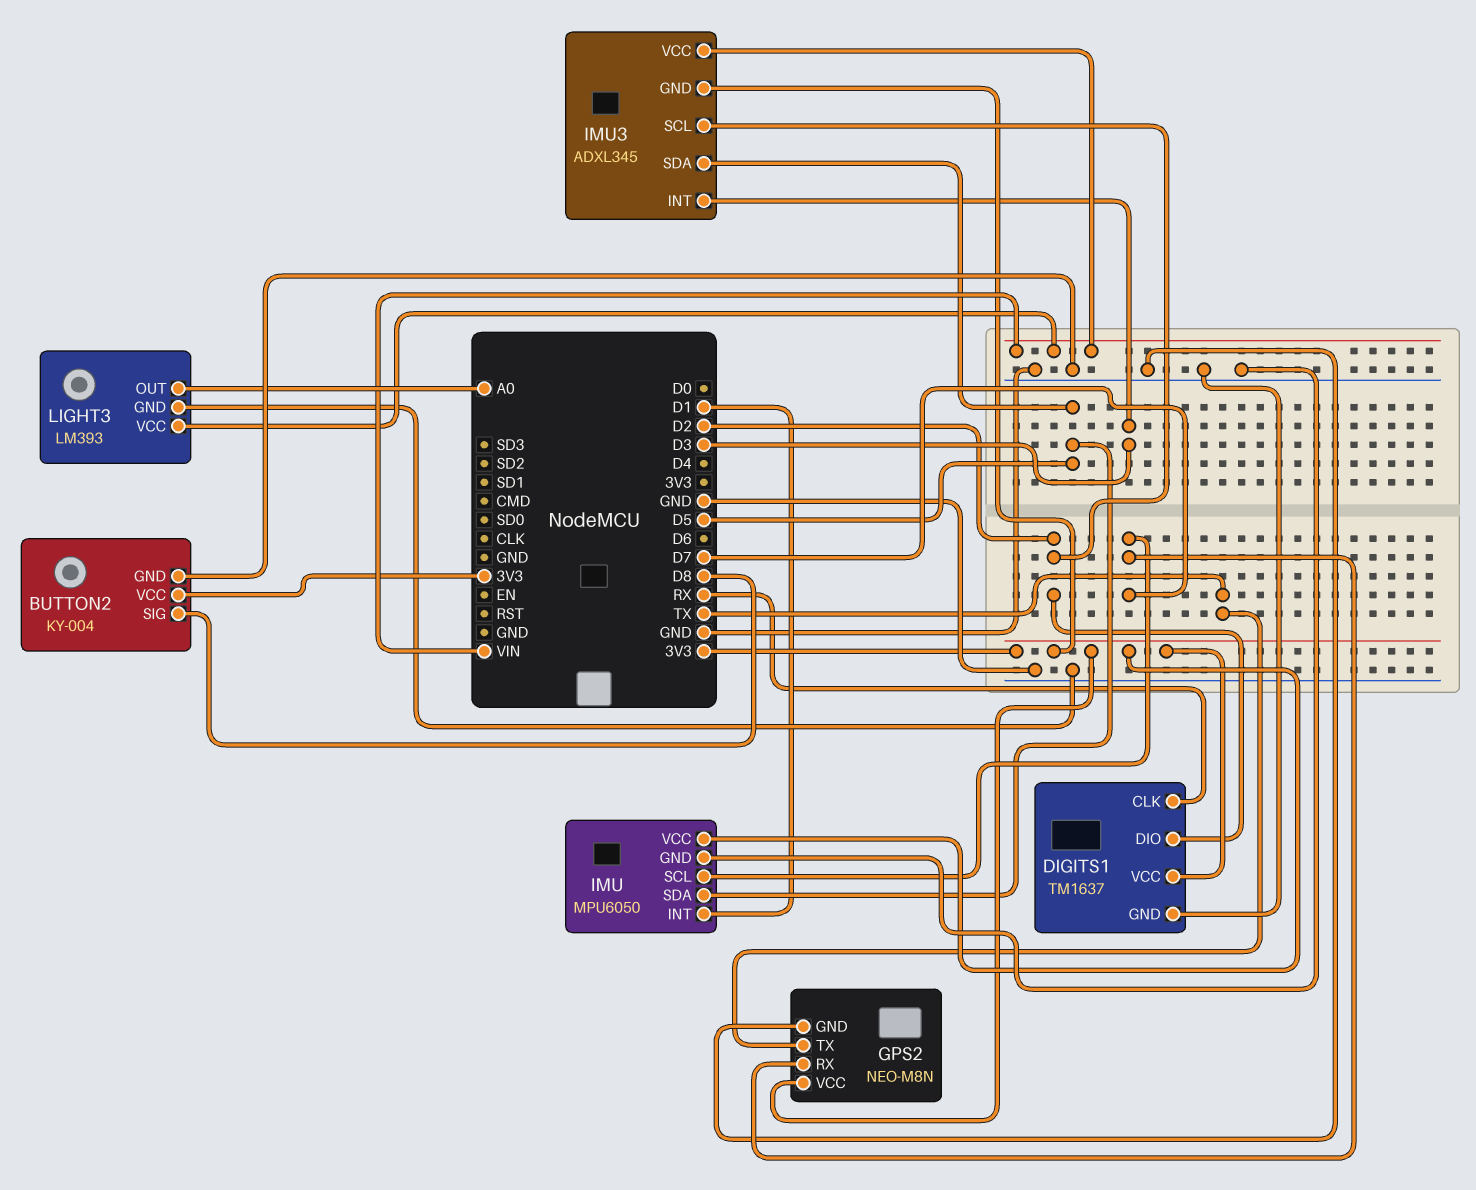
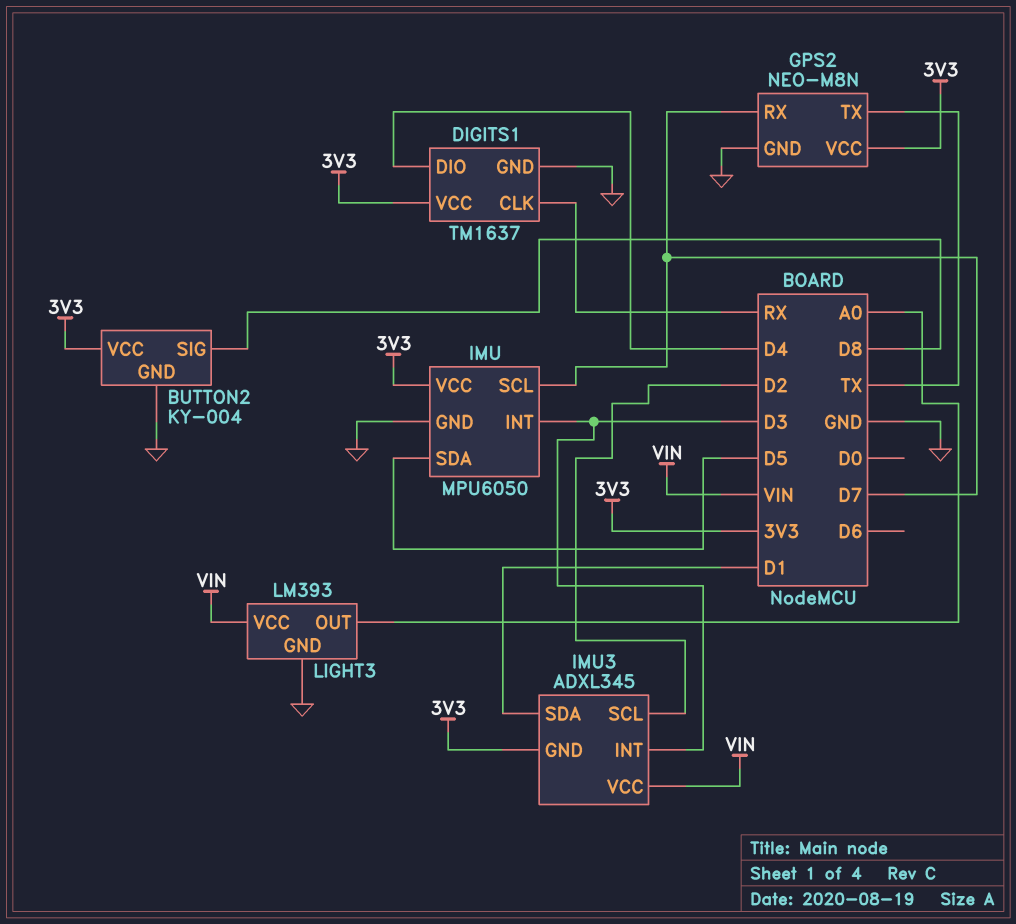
DIGITS1 pin DIO: D2 -> D4
IMU pin INT: D1 -> D3
IMU3 pin SDA: D5 -> D1

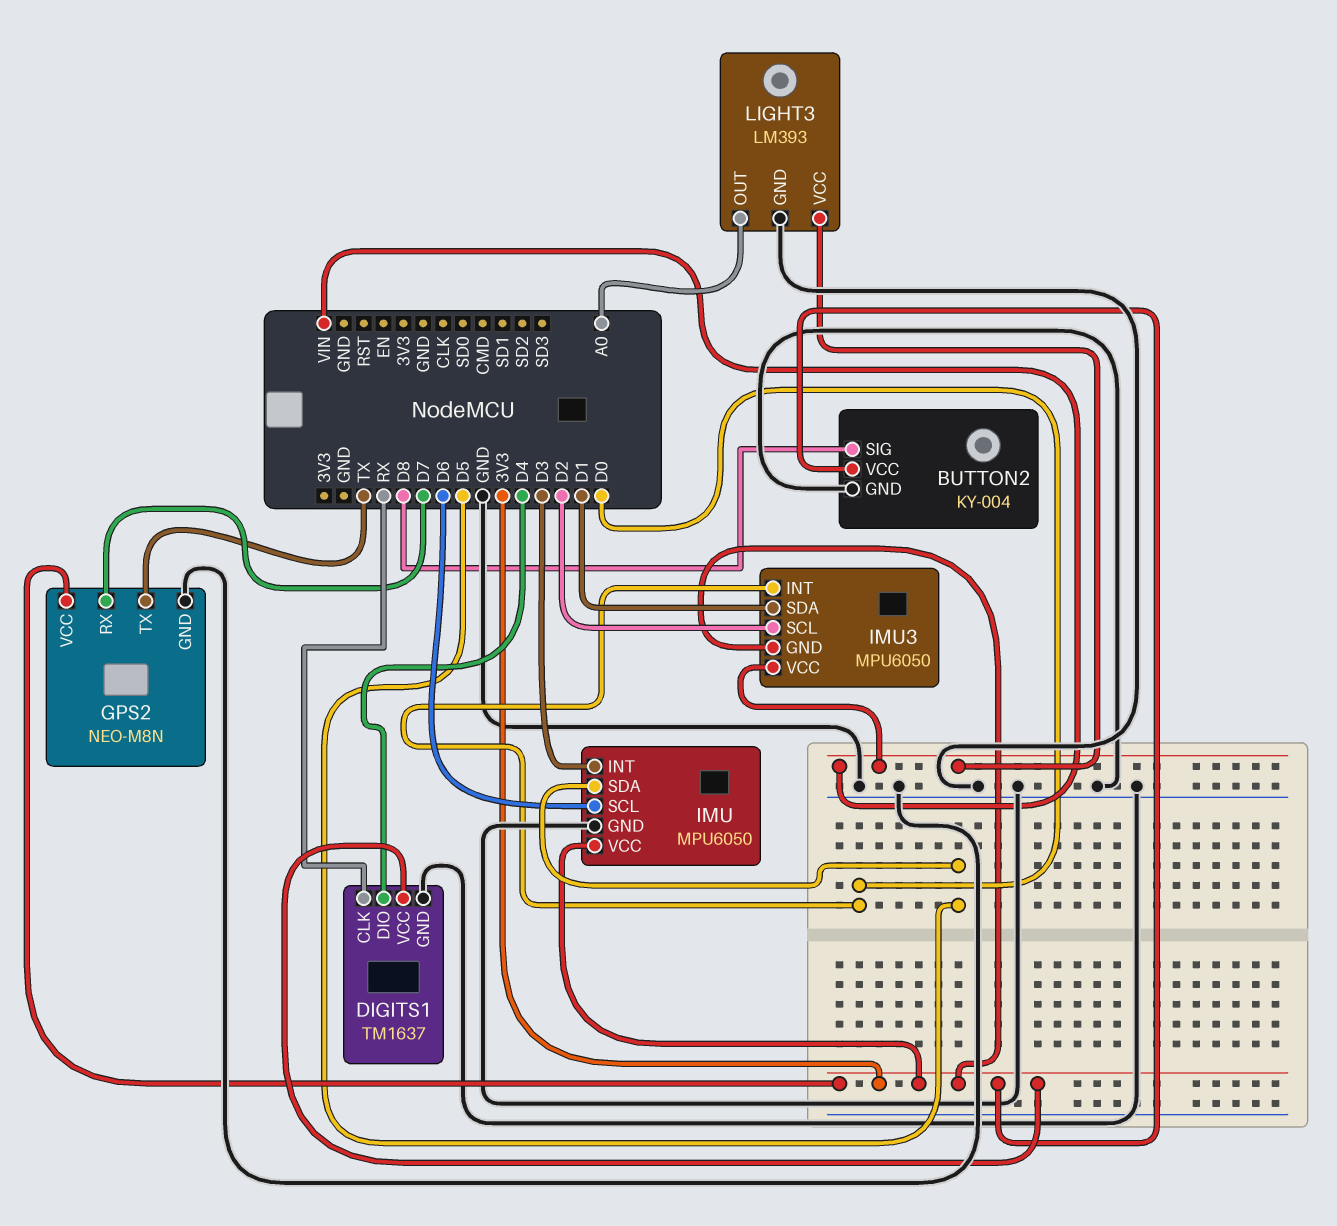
IMU pin SCL: D7 -> D6
IMU3: ADXL345 -> MPU6050
IMU3 pin INT: D3 -> D0

